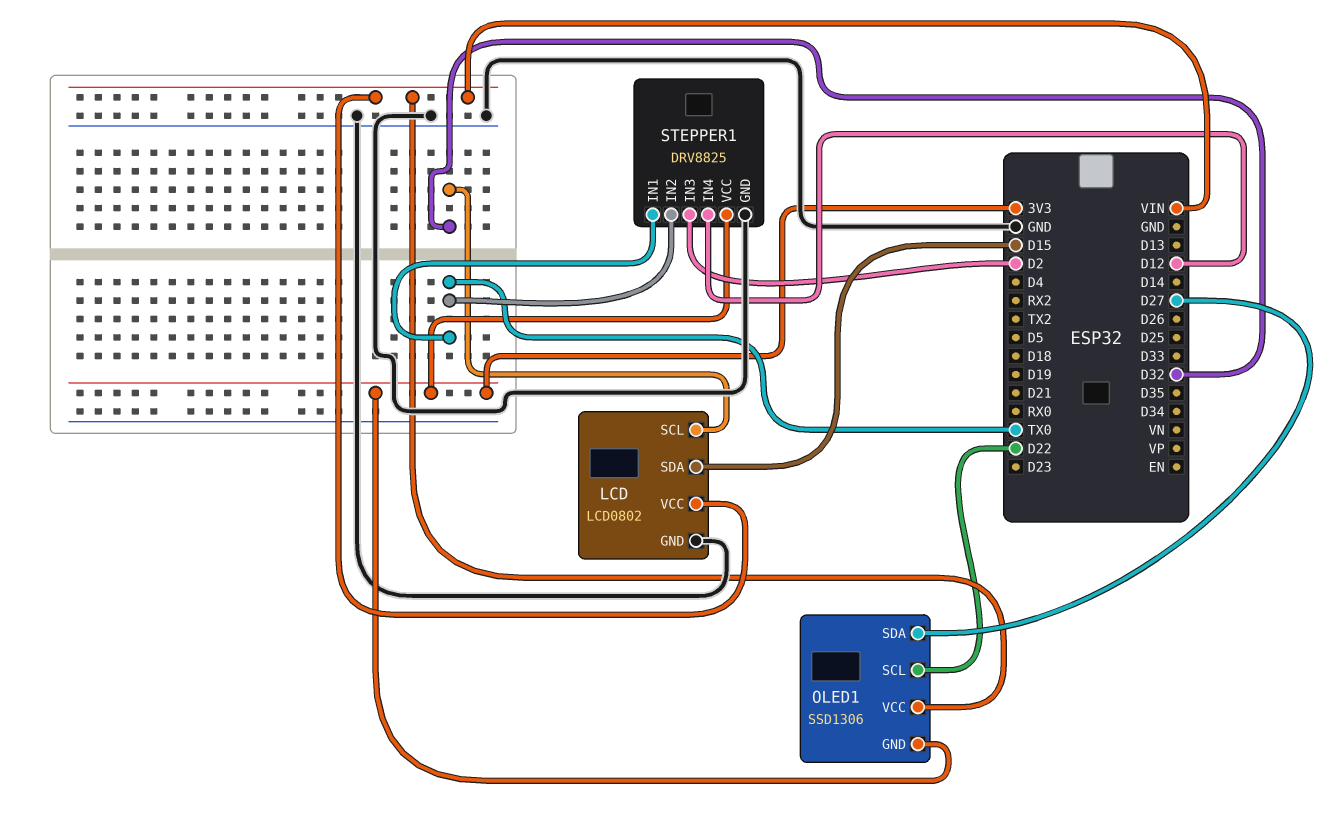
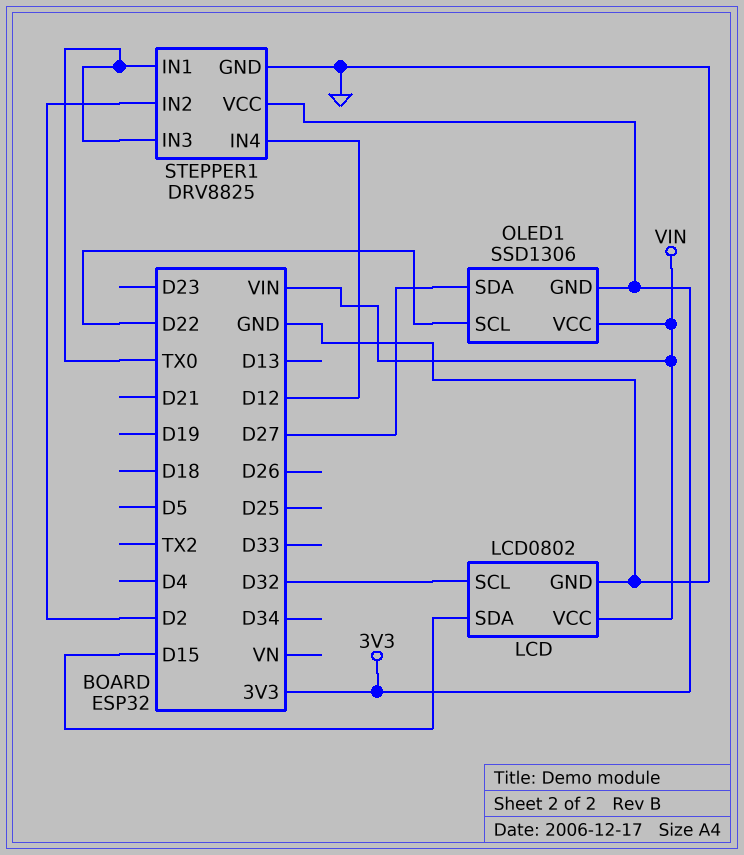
STEPPER1 pin IN2: TX0 -> D2
STEPPER1 pin IN3: D2 -> TX0

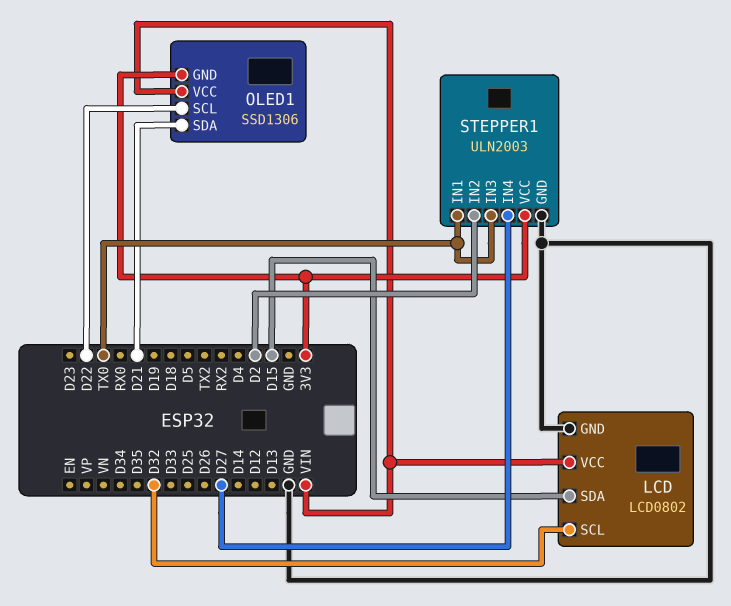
OLED1 pin SDA: D27 -> D21
STEPPER1: DRV8825 -> ULN2003
STEPPER1 pin IN4: D12 -> D27

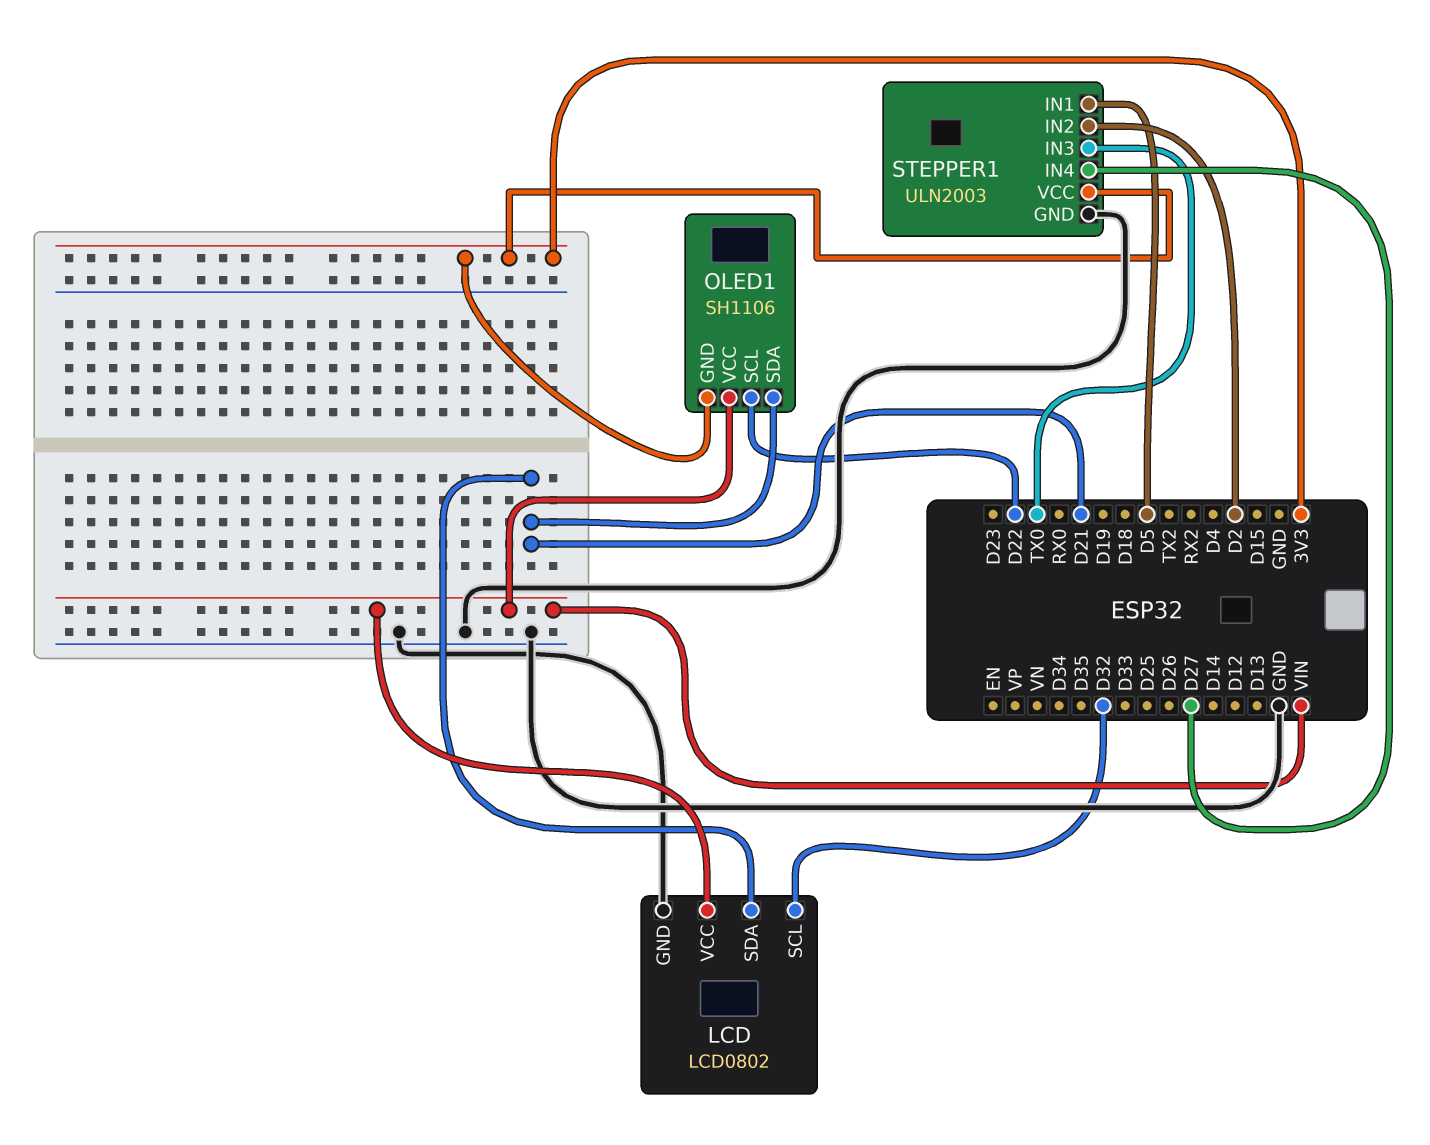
LCD pin SDA: D15 -> D21
OLED1: SSD1306 -> SH1106
STEPPER1 pin IN1: TX0 -> D5

